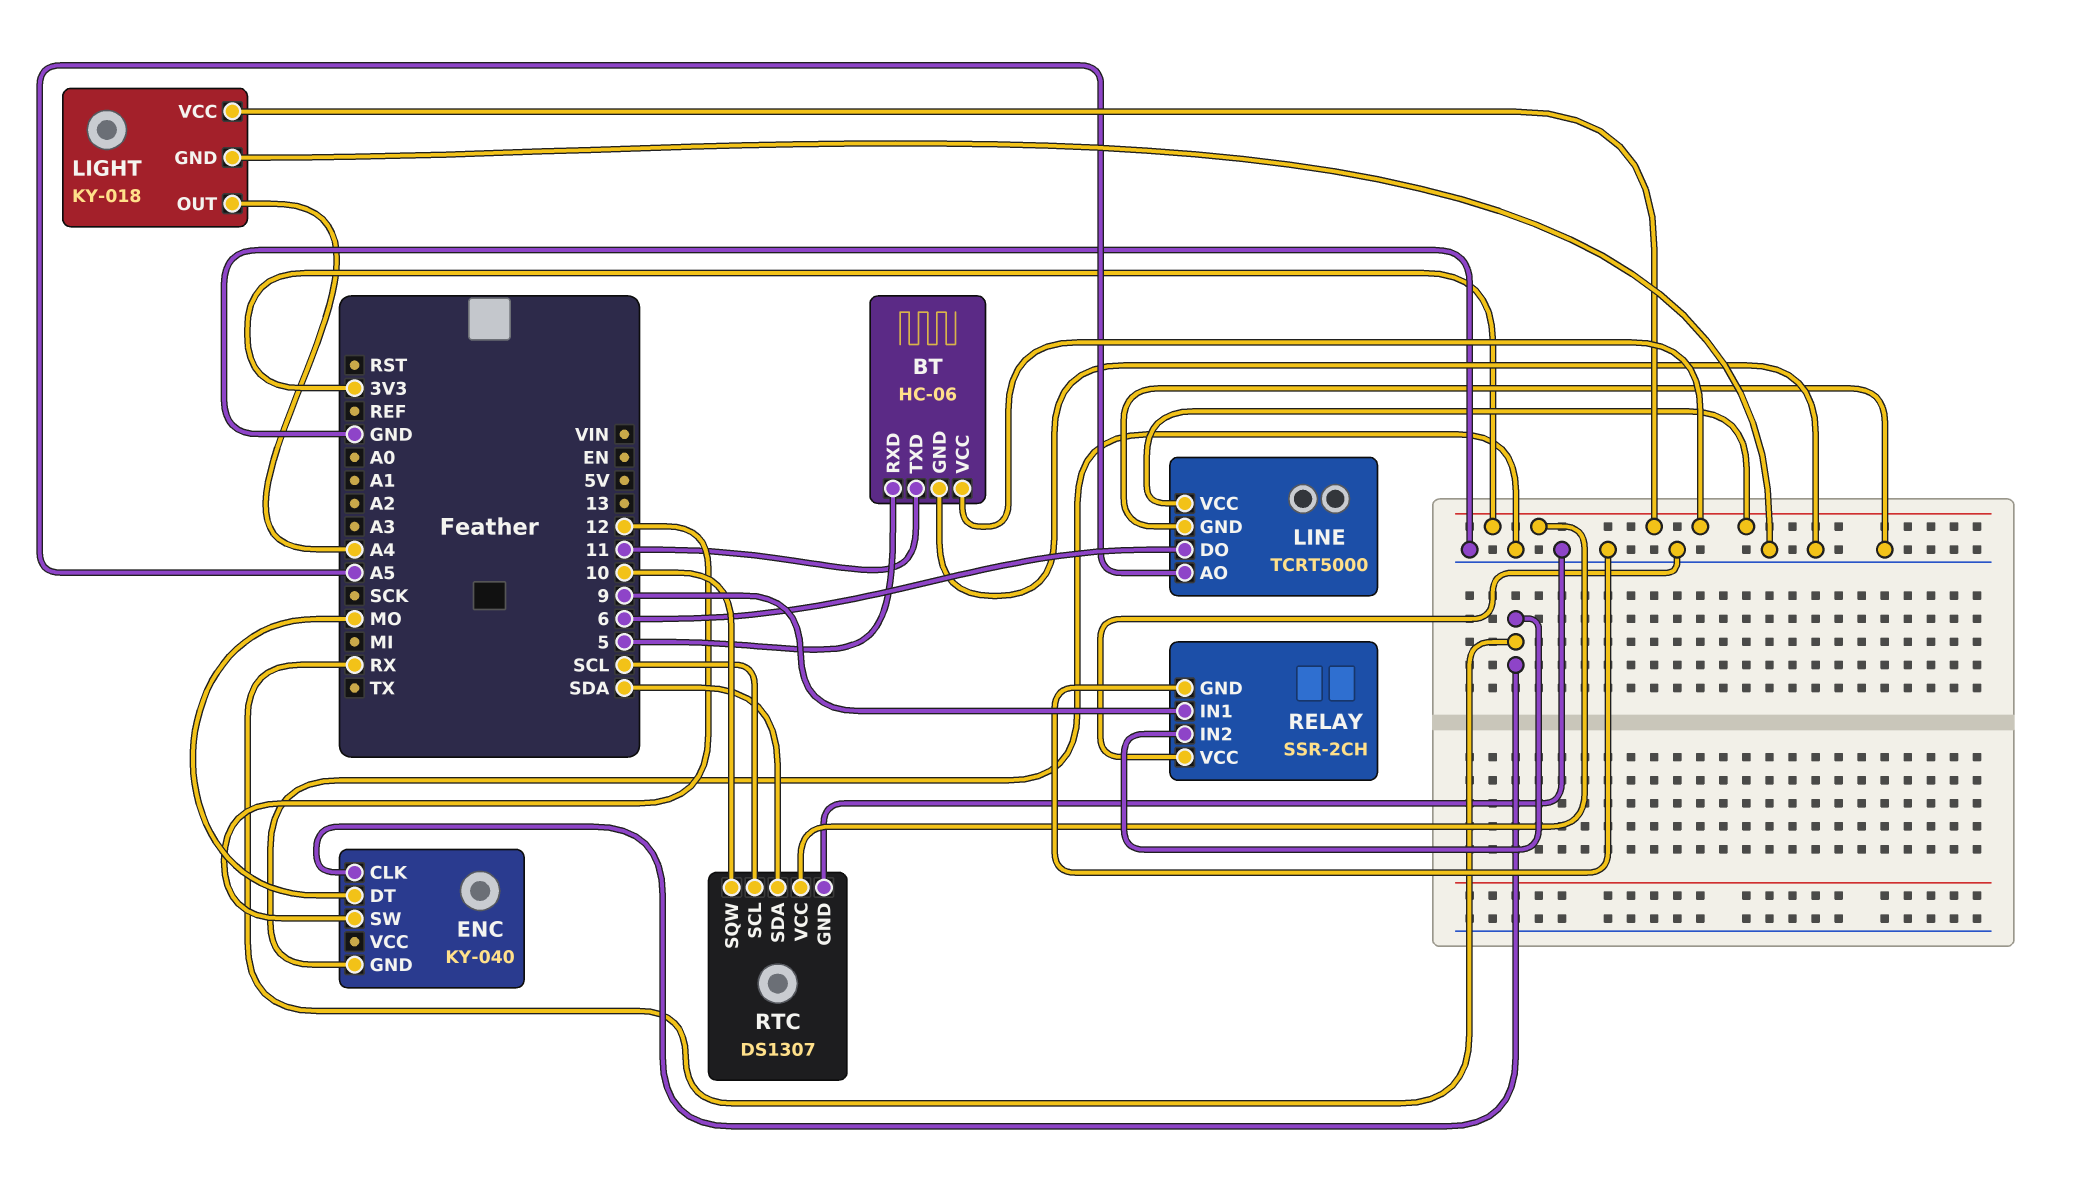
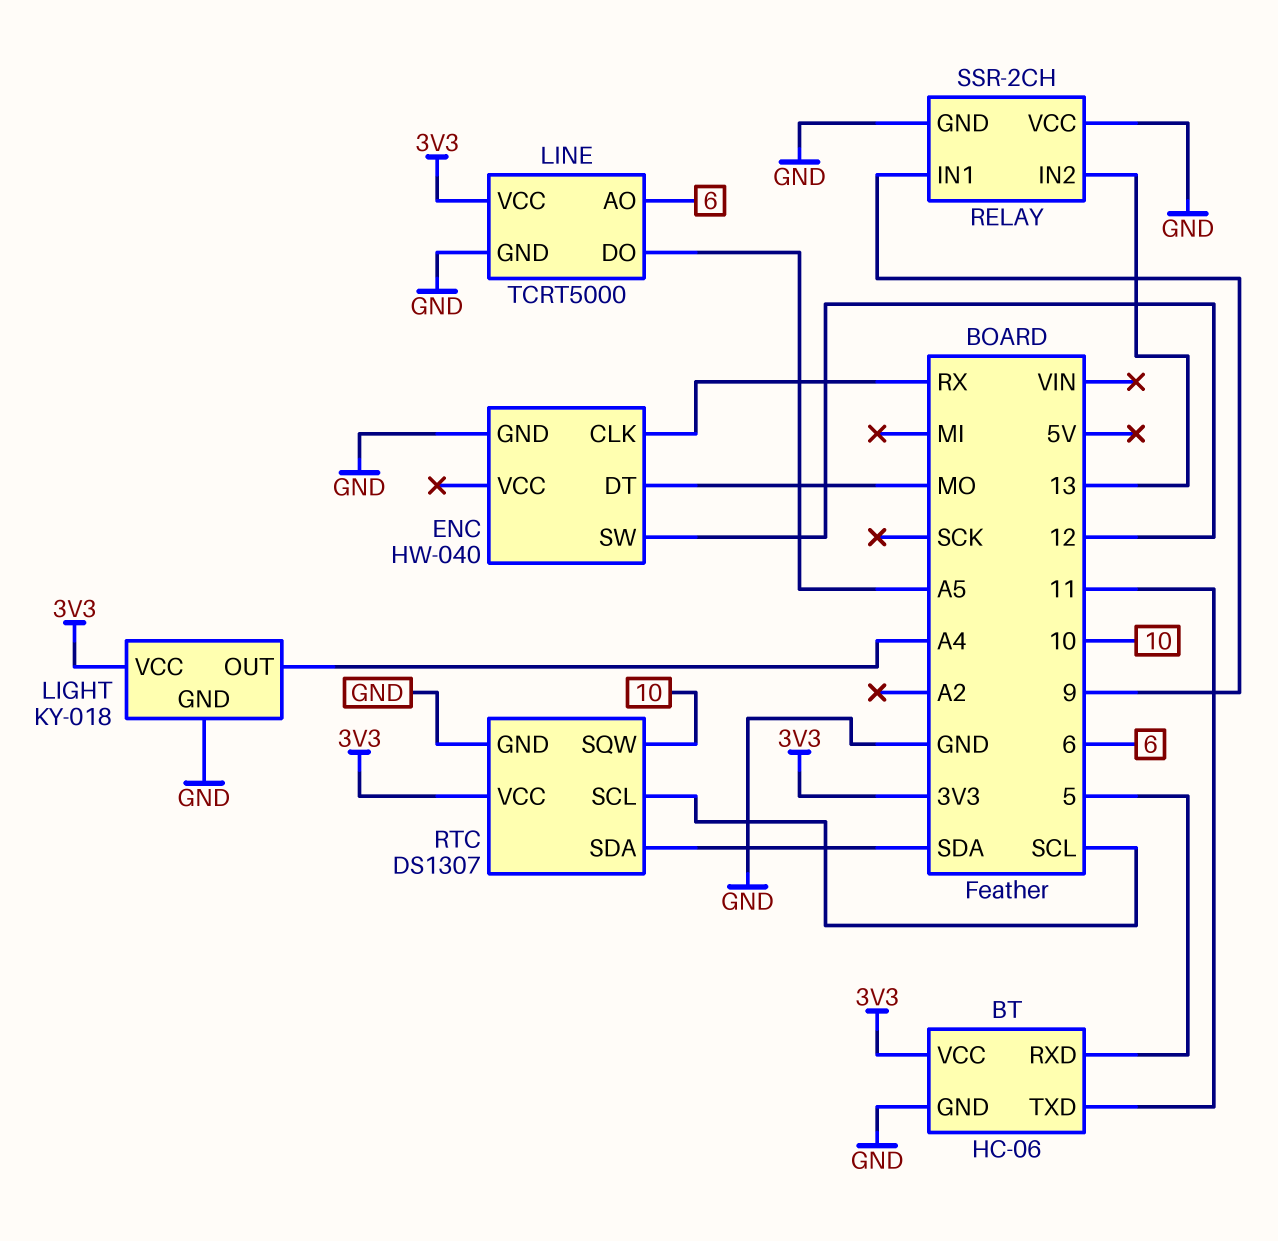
ENC: KY-040 -> HW-040
LINE pin AO: A5 -> 6
LINE pin DO: 6 -> A5
RELAY pin IN2: RX -> 13

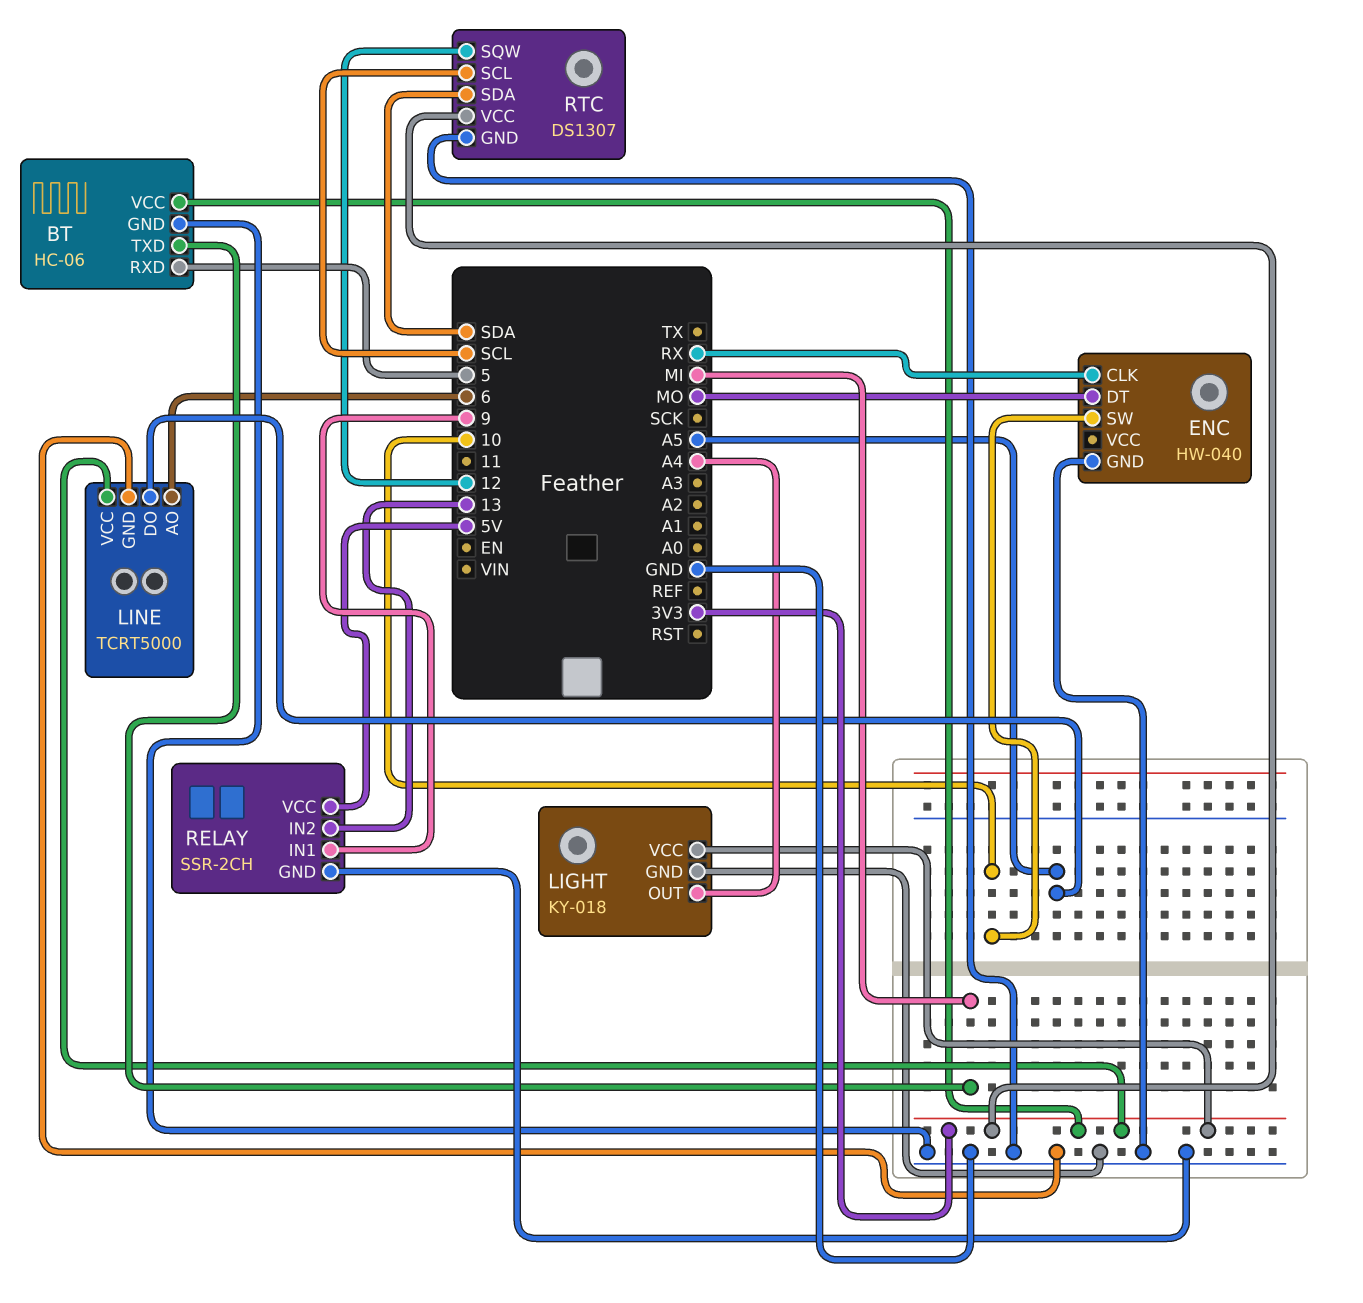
BT pin TXD: 11 -> MI
ENC pin SW: 12 -> 10
RELAY pin VCC: GND -> 5V
RTC pin SQW: 10 -> 12

